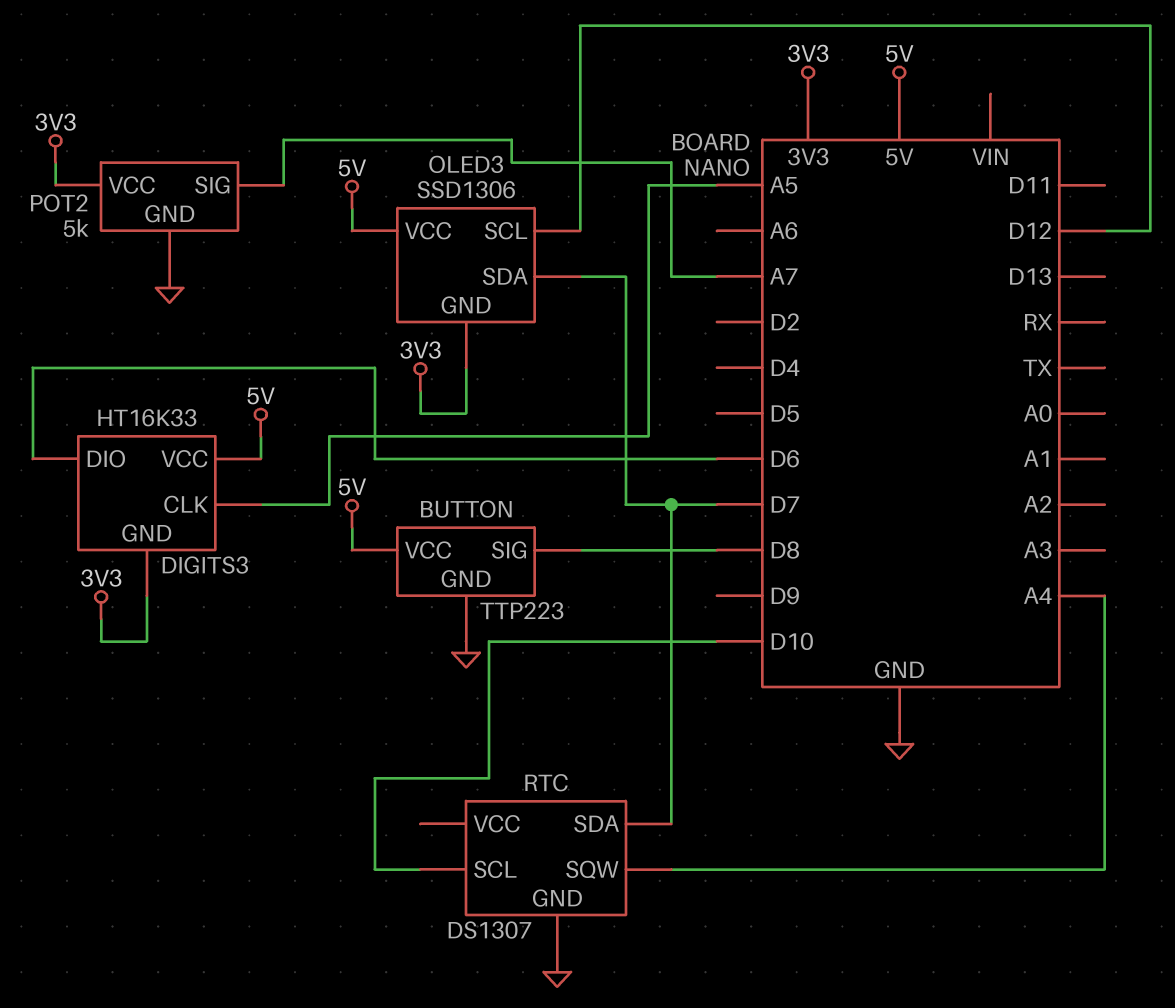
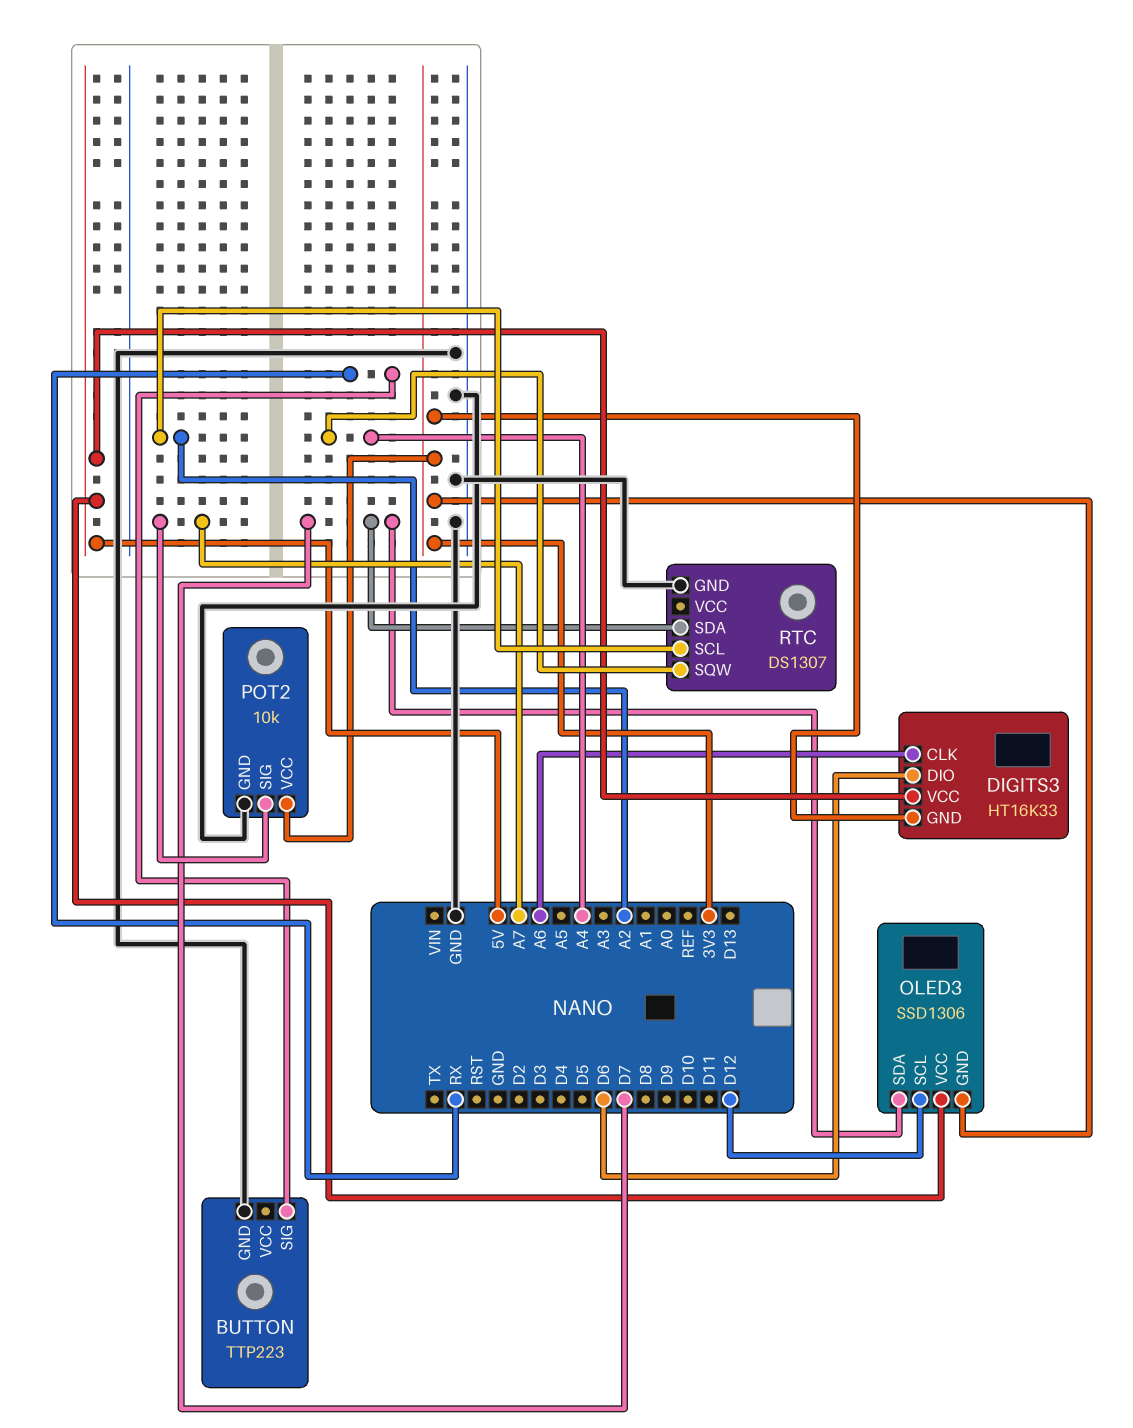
BUTTON pin SIG: D8 -> RX
BUTTON pin VCC: 5V -> none
DIGITS3 pin CLK: A5 -> A6
POT2: 5k -> 10k
RTC pin SCL: D10 -> A2

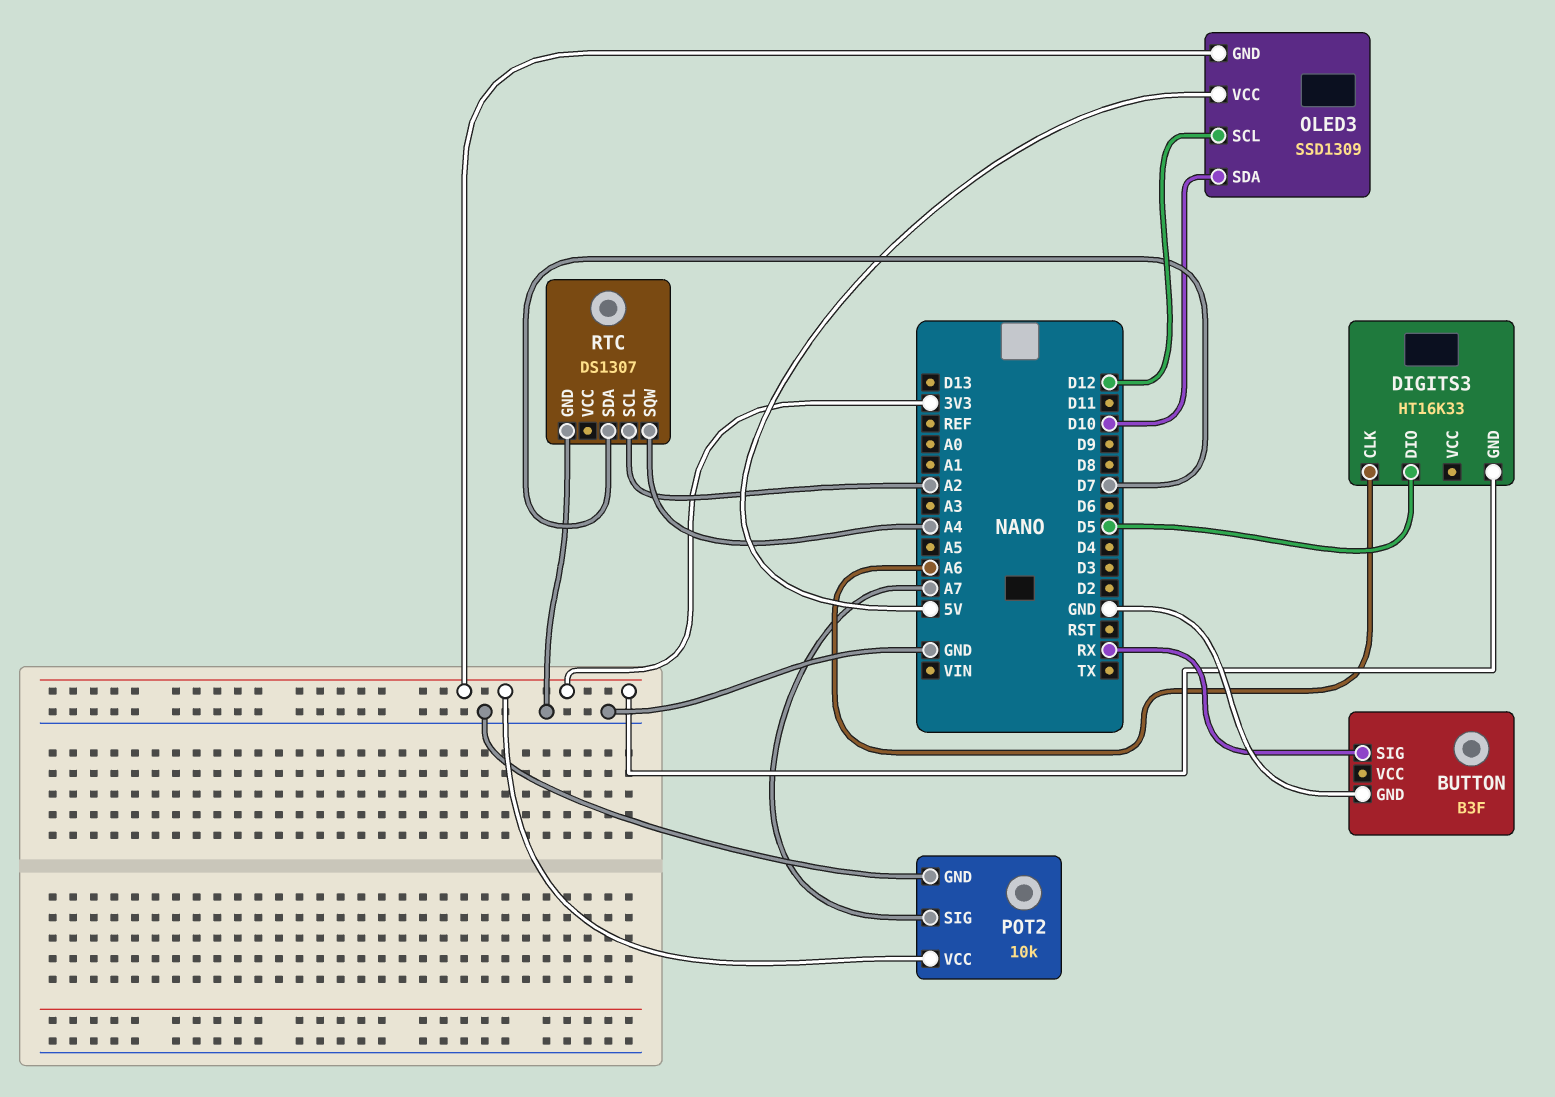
BUTTON: TTP223 -> B3F
DIGITS3 pin DIO: D6 -> D5
DIGITS3 pin VCC: 5V -> none
OLED3: SSD1306 -> SSD1309
OLED3 pin SDA: D7 -> D10

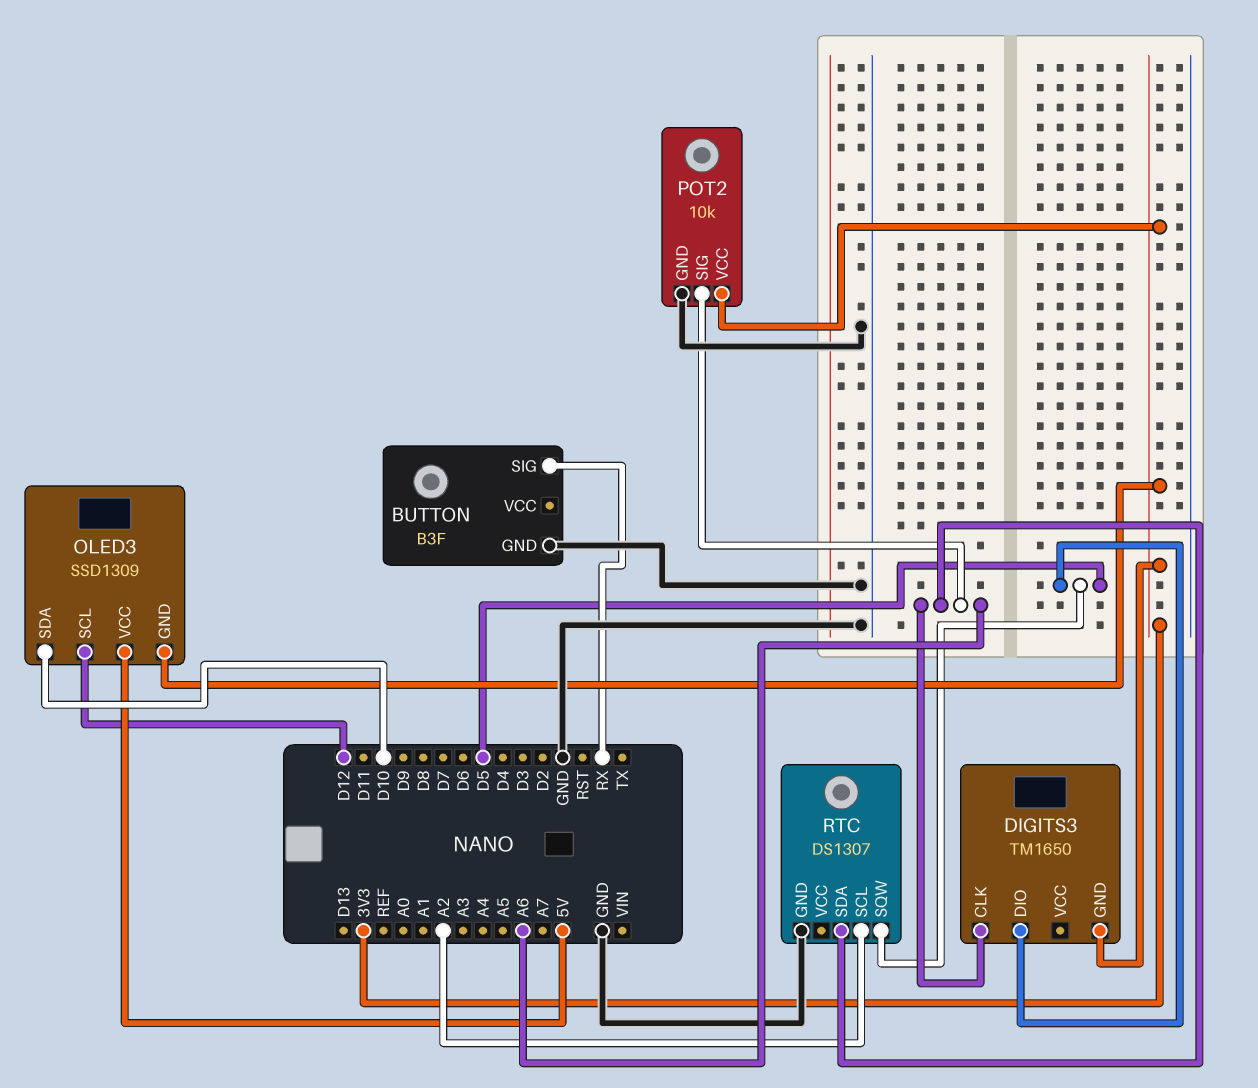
DIGITS3: HT16K33 -> TM1650
POT2 pin SIG: A7 -> A6
RTC pin SDA: D7 -> A6
RTC pin SQW: A4 -> D5

